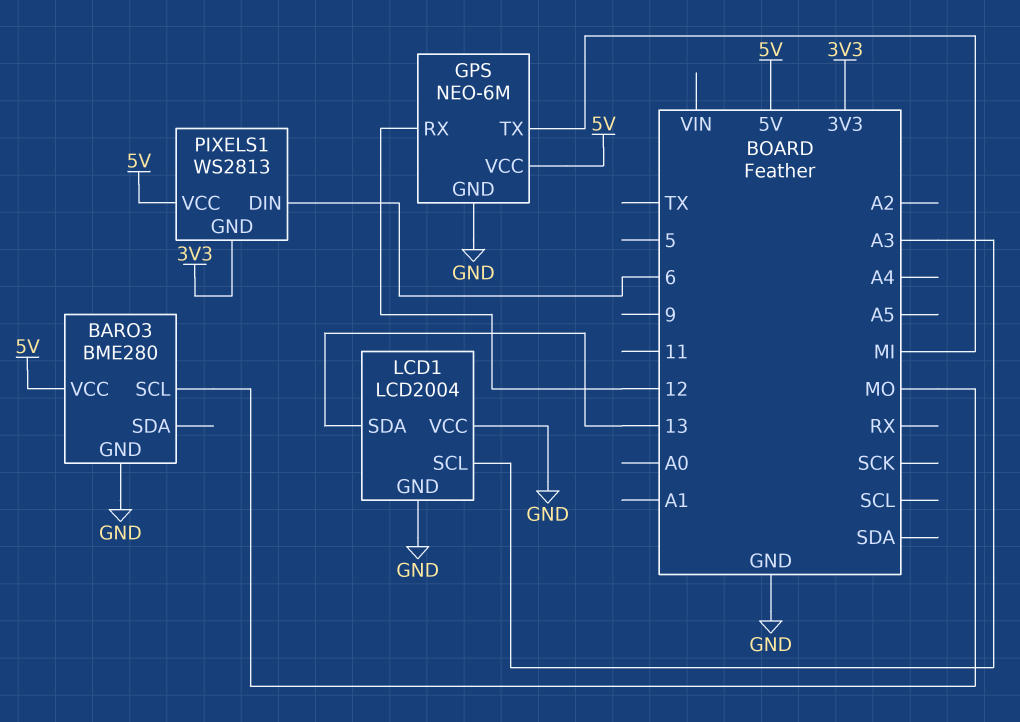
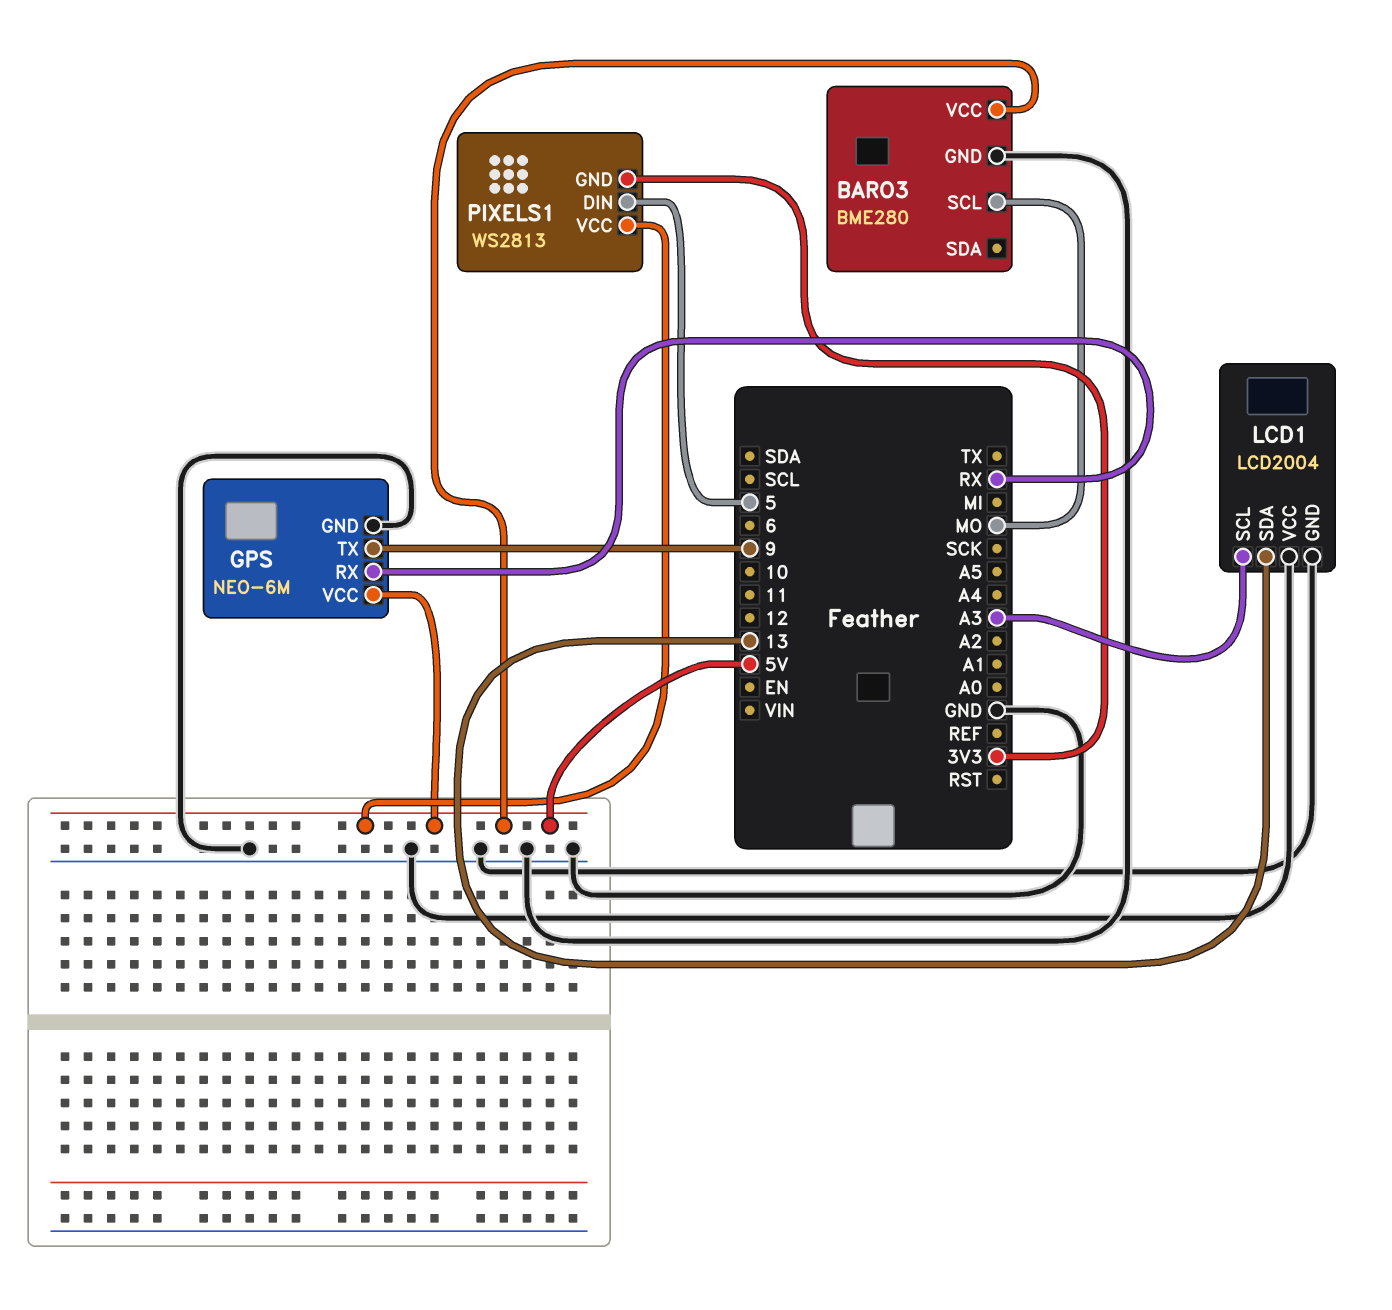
GPS pin RX: 12 -> RX
GPS pin TX: MI -> 9
PIXELS1 pin DIN: 6 -> 5

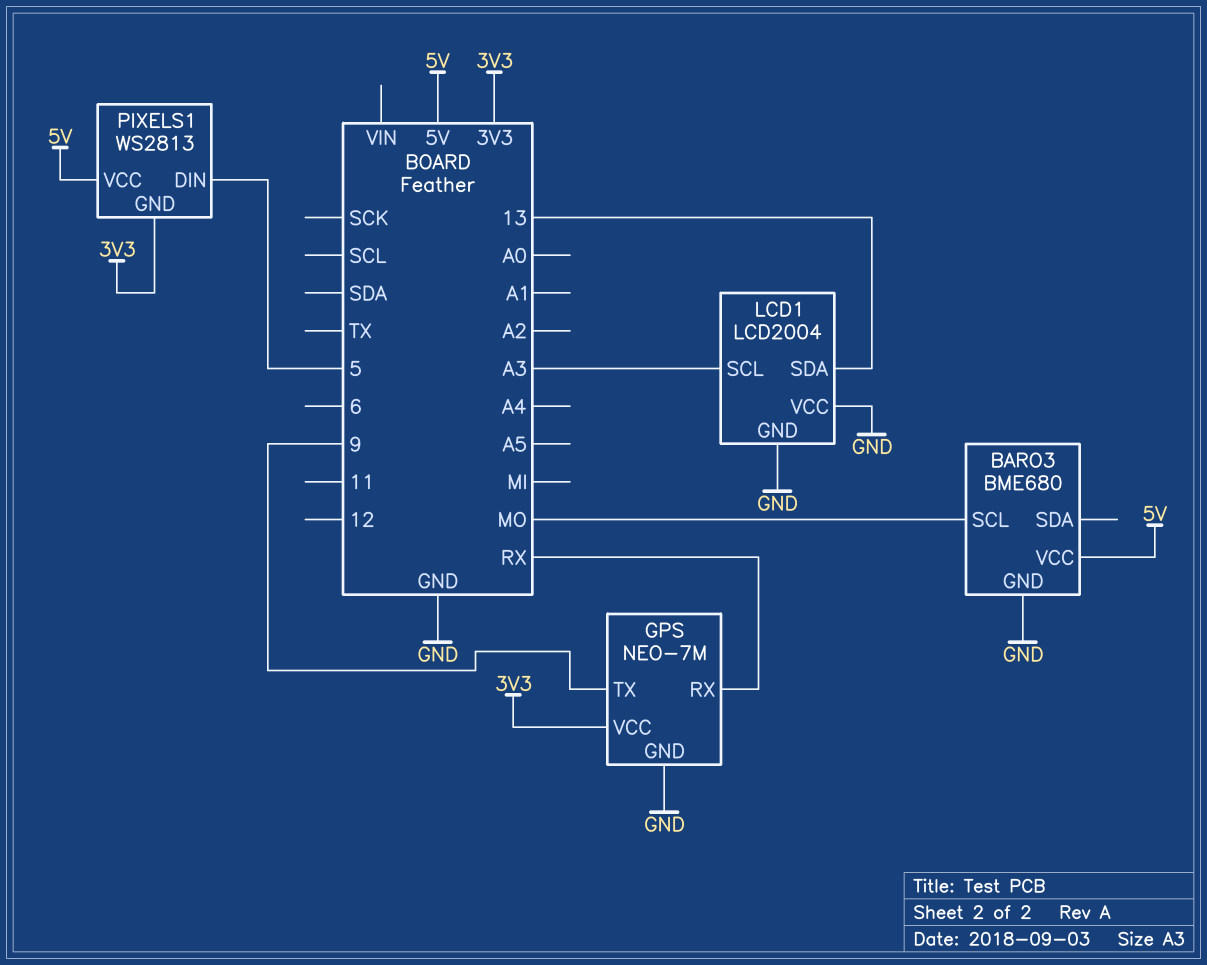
BARO3: BME280 -> BME680
GPS: NEO-6M -> NEO-7M
GPS pin VCC: 5V -> 3V3

